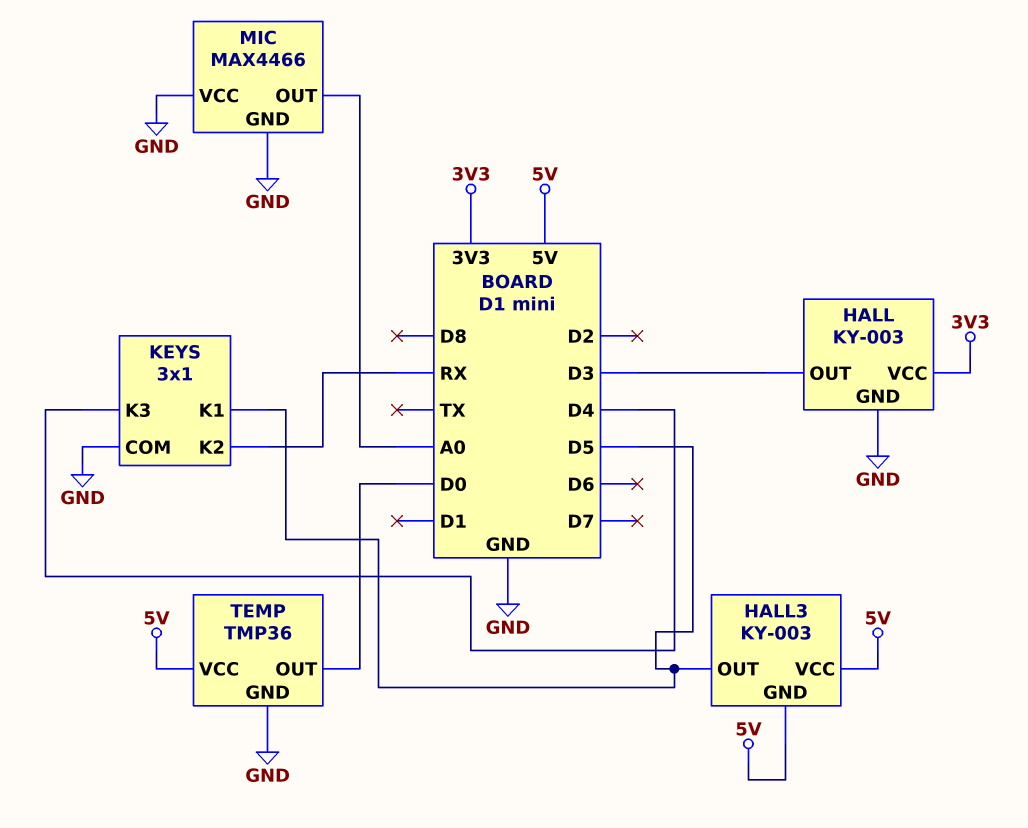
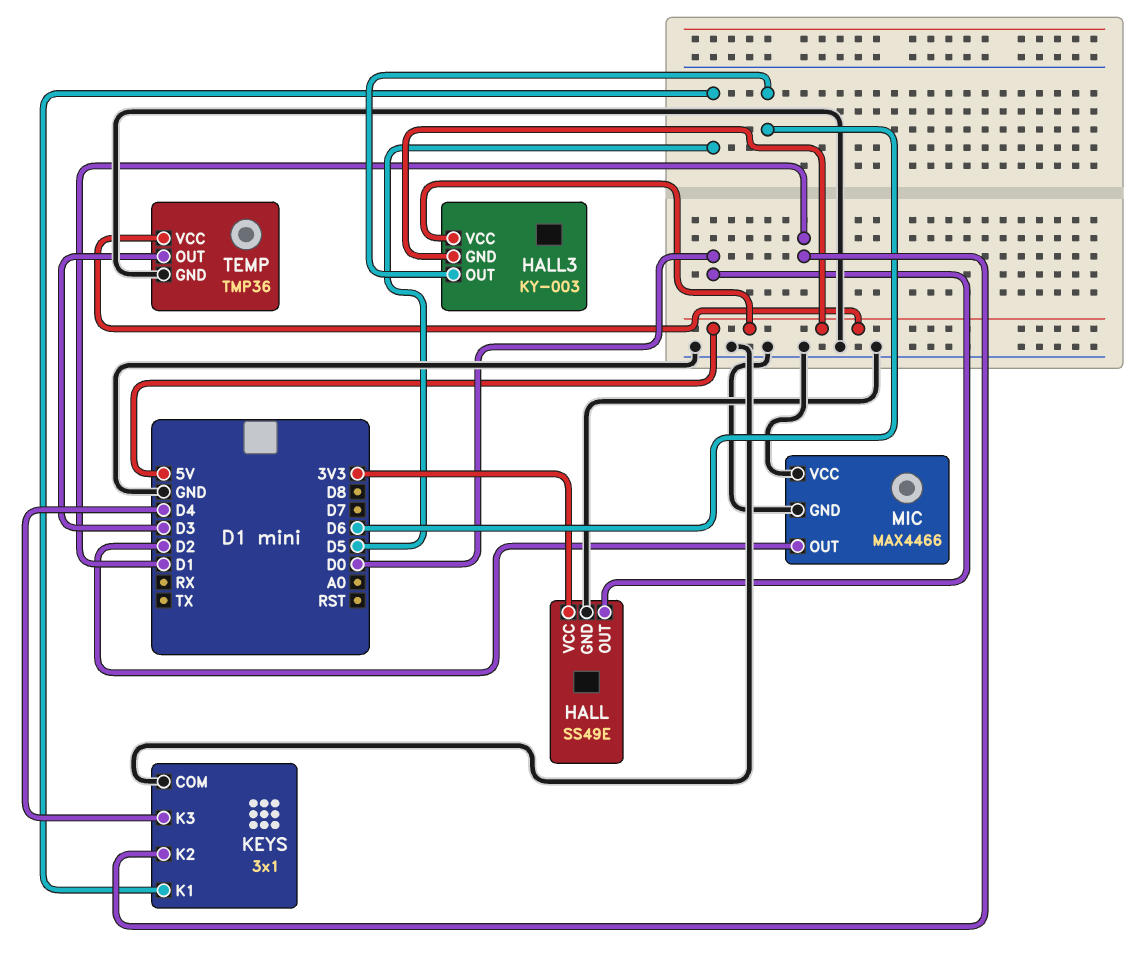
HALL: KY-003 -> SS49E
HALL pin OUT: D3 -> D0
HALL3 pin OUT: D5 -> D6
KEYS pin K2: RX -> D1
MIC pin OUT: A0 -> D2
TEMP pin OUT: D0 -> D3

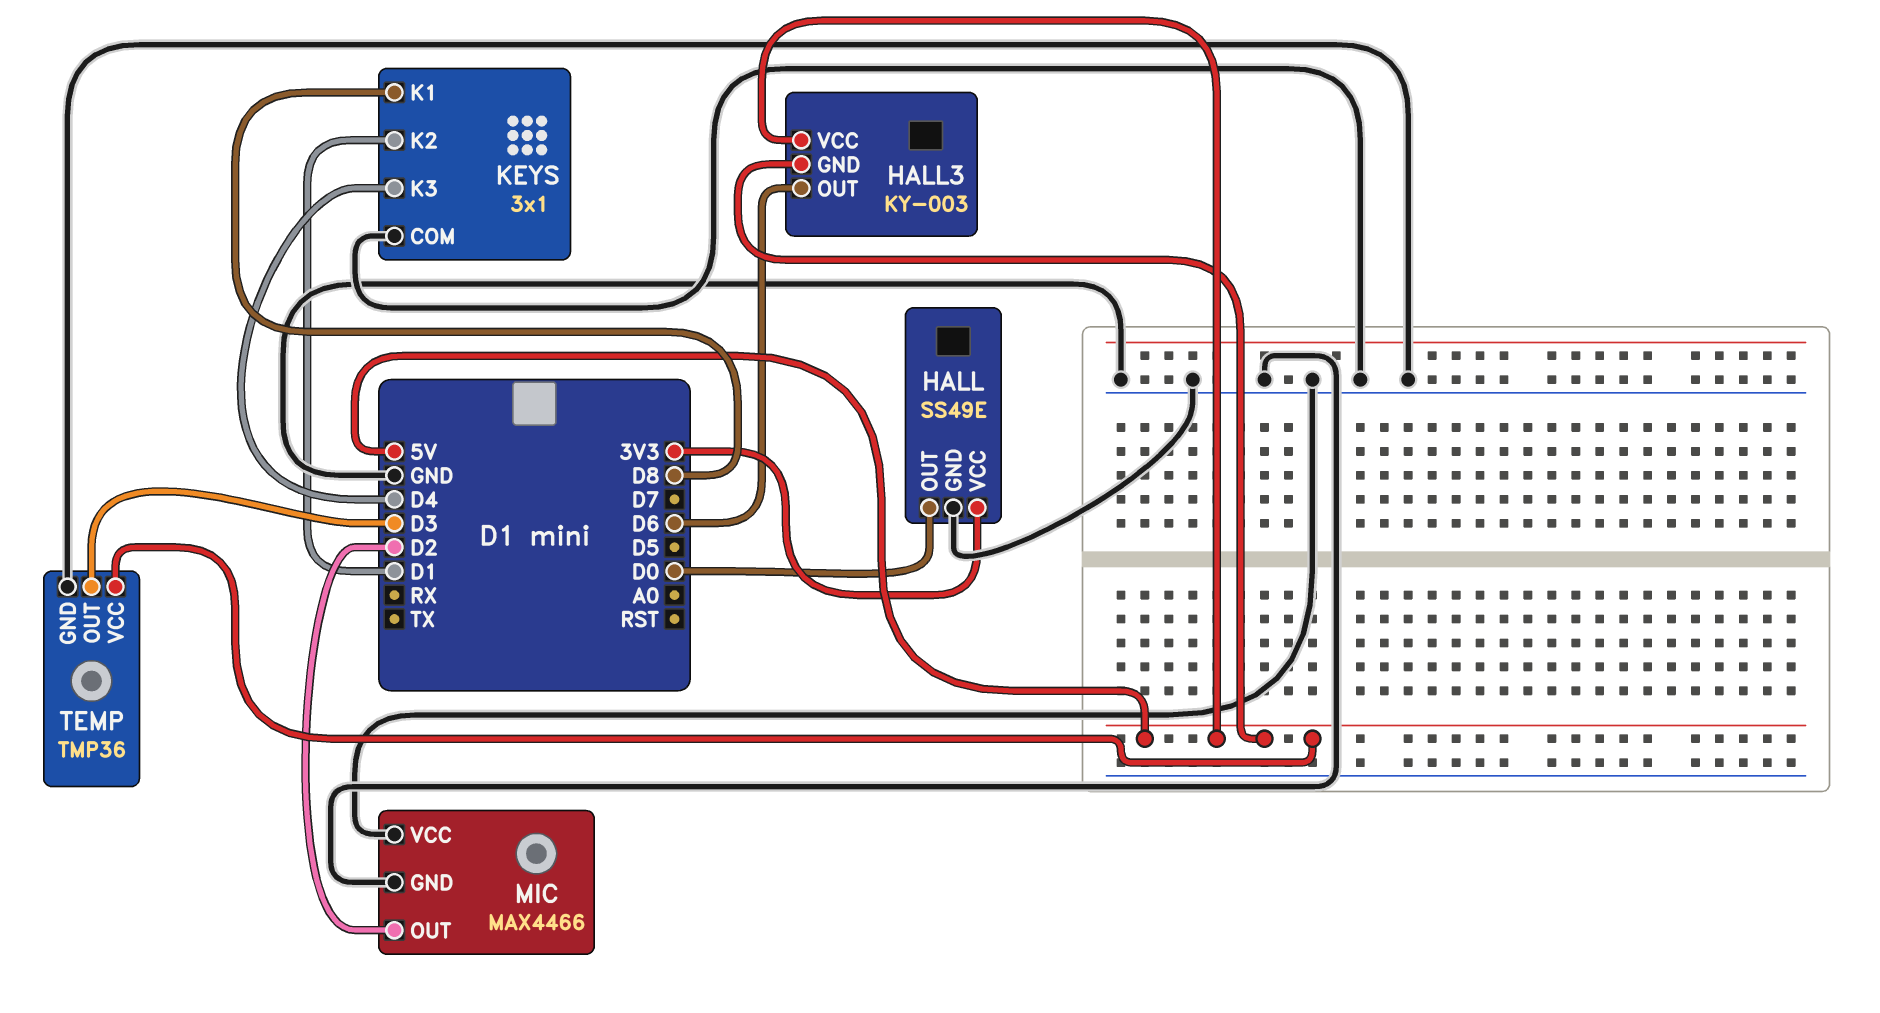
KEYS pin K1: D5 -> D8

